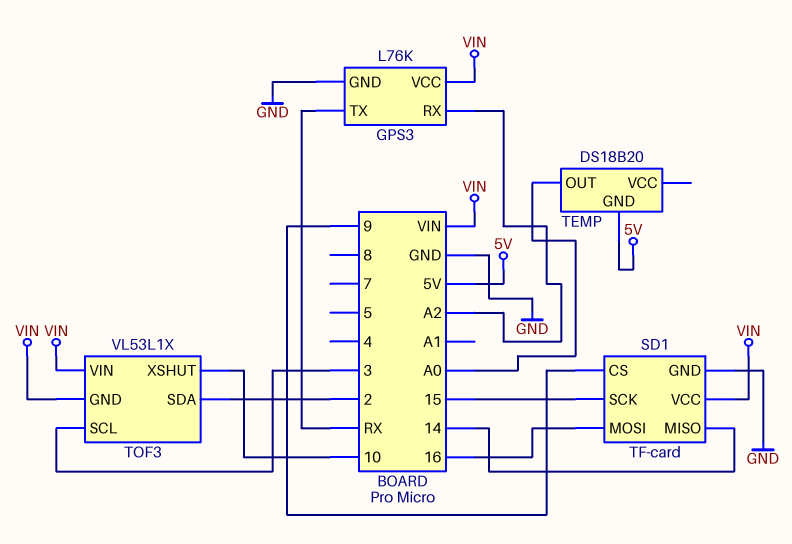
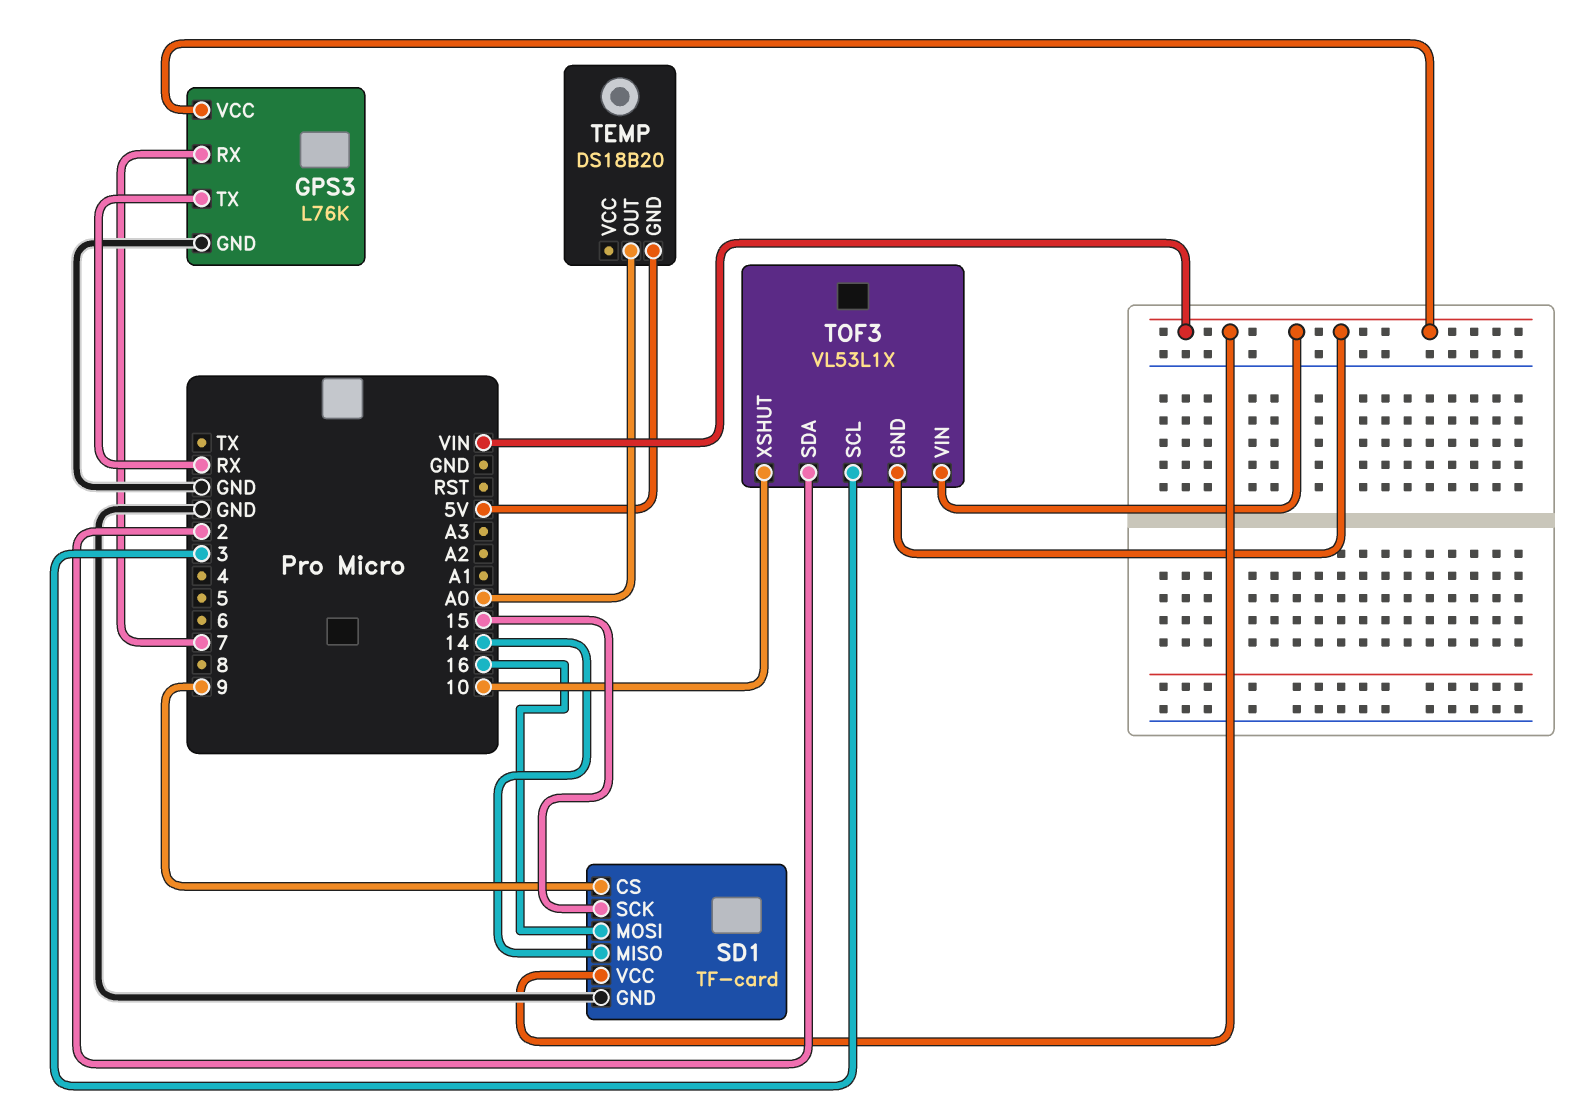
GPS3 pin RX: A2 -> 7

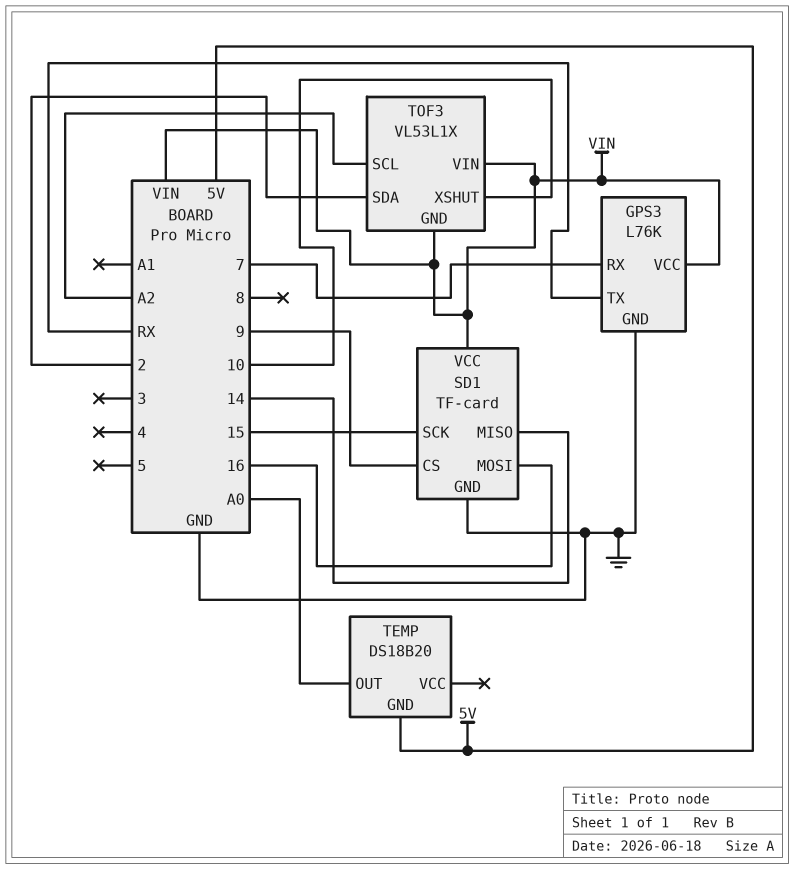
TOF3 pin SCL: 3 -> A2

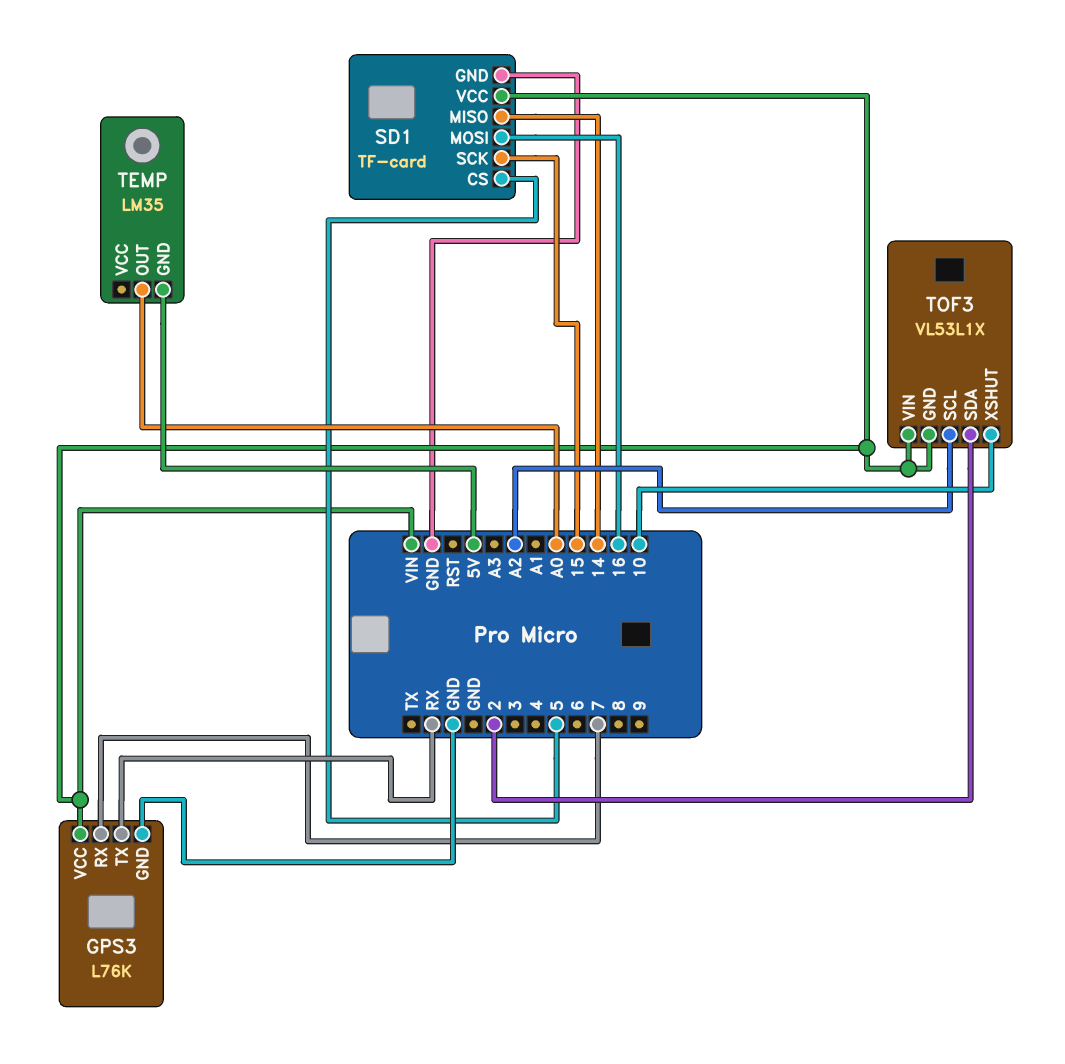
SD1 pin CS: 9 -> 5
TEMP: DS18B20 -> LM35

